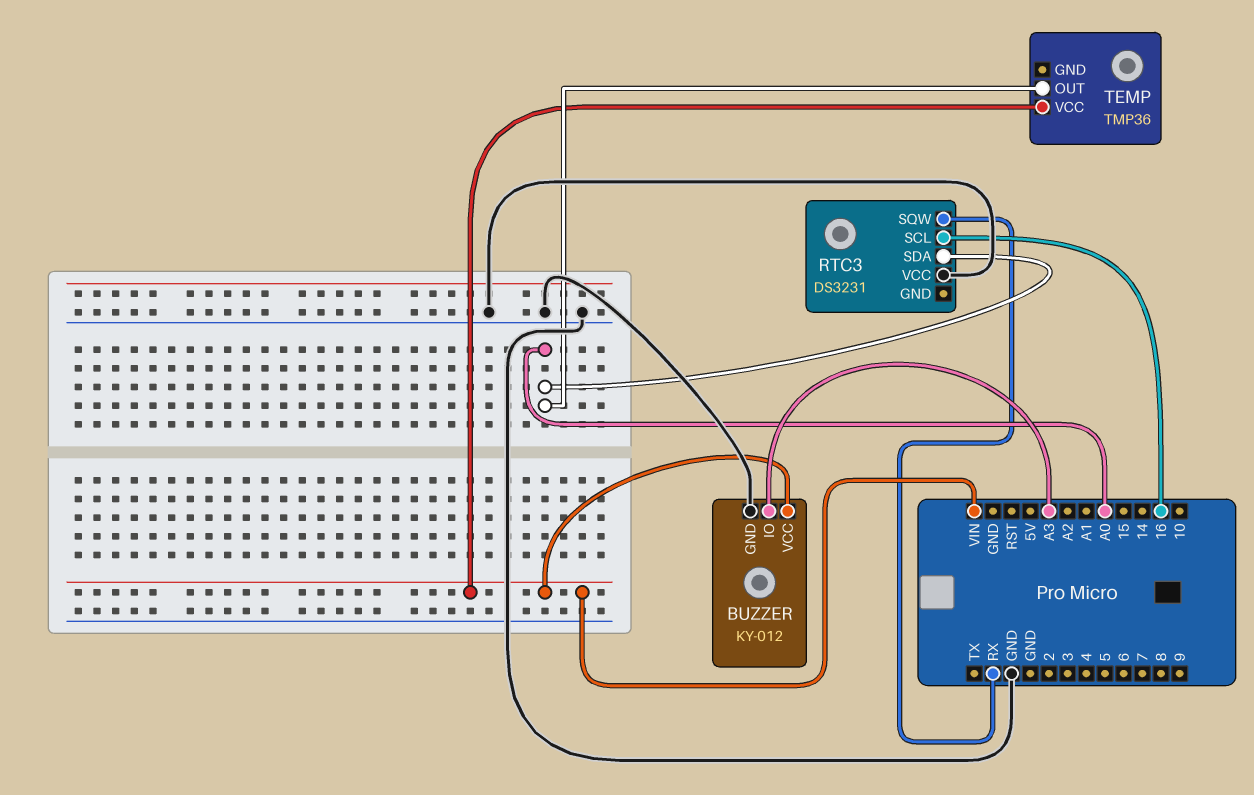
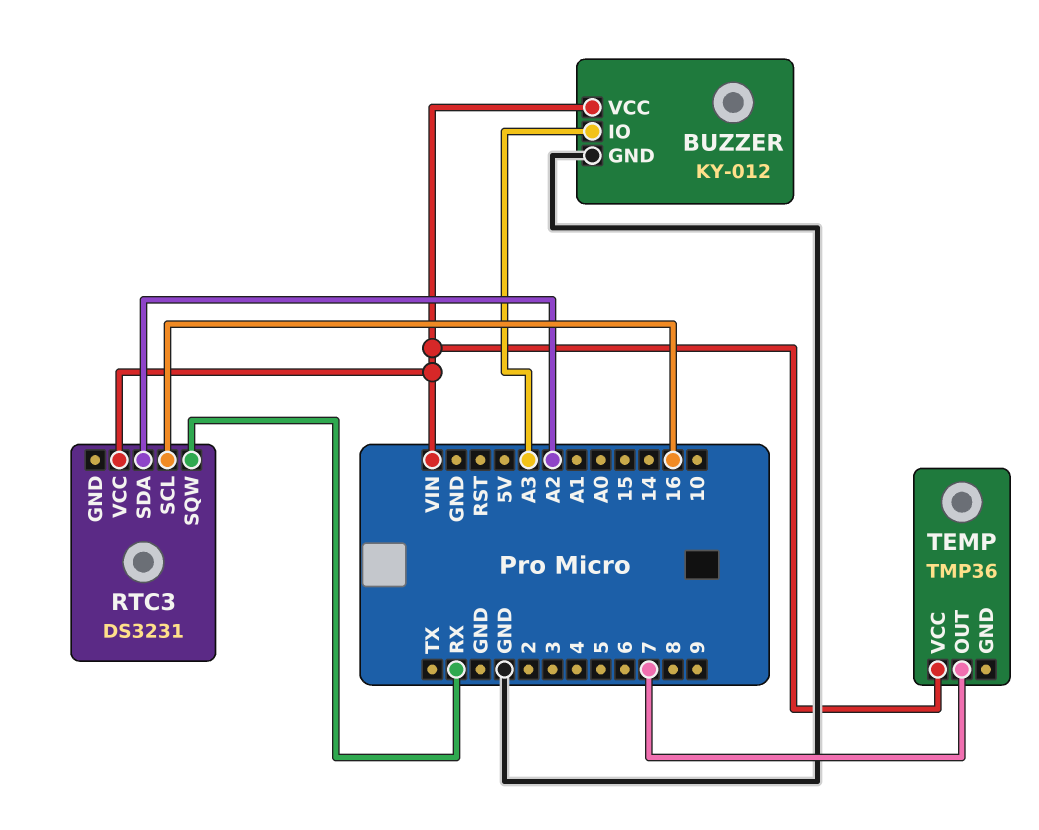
RTC3 pin SDA: A0 -> A2
RTC3 pin VCC: GND -> VIN
TEMP pin OUT: A0 -> 7

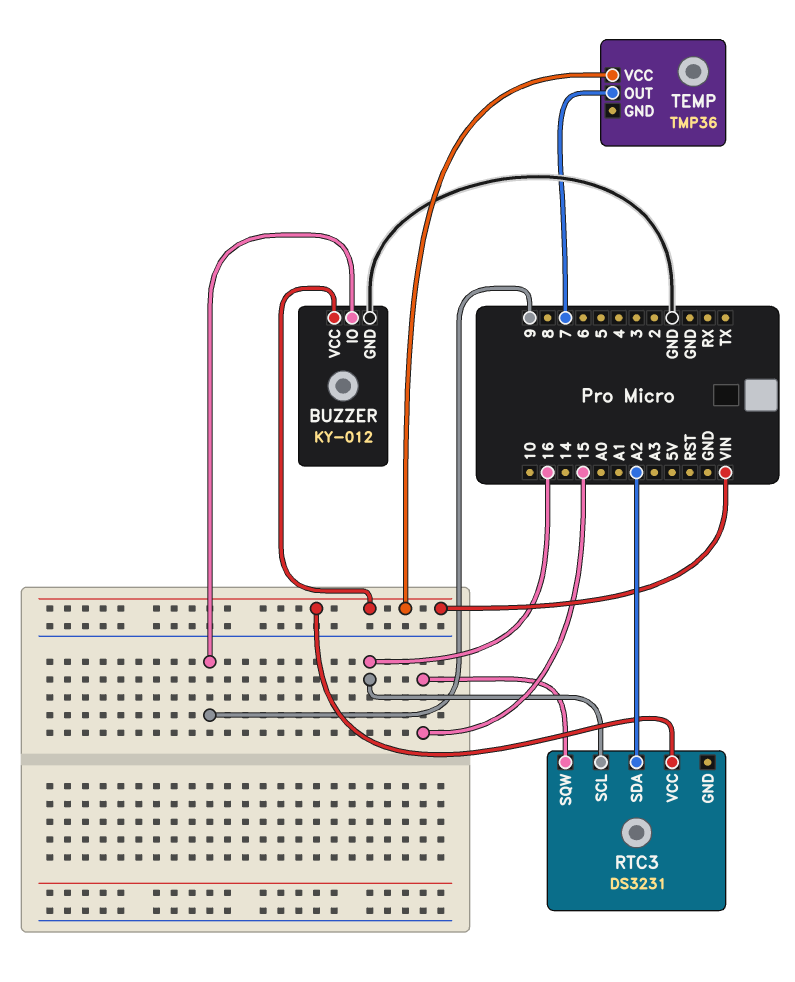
BUZZER pin IO: A3 -> 9
RTC3 pin SQW: RX -> 15

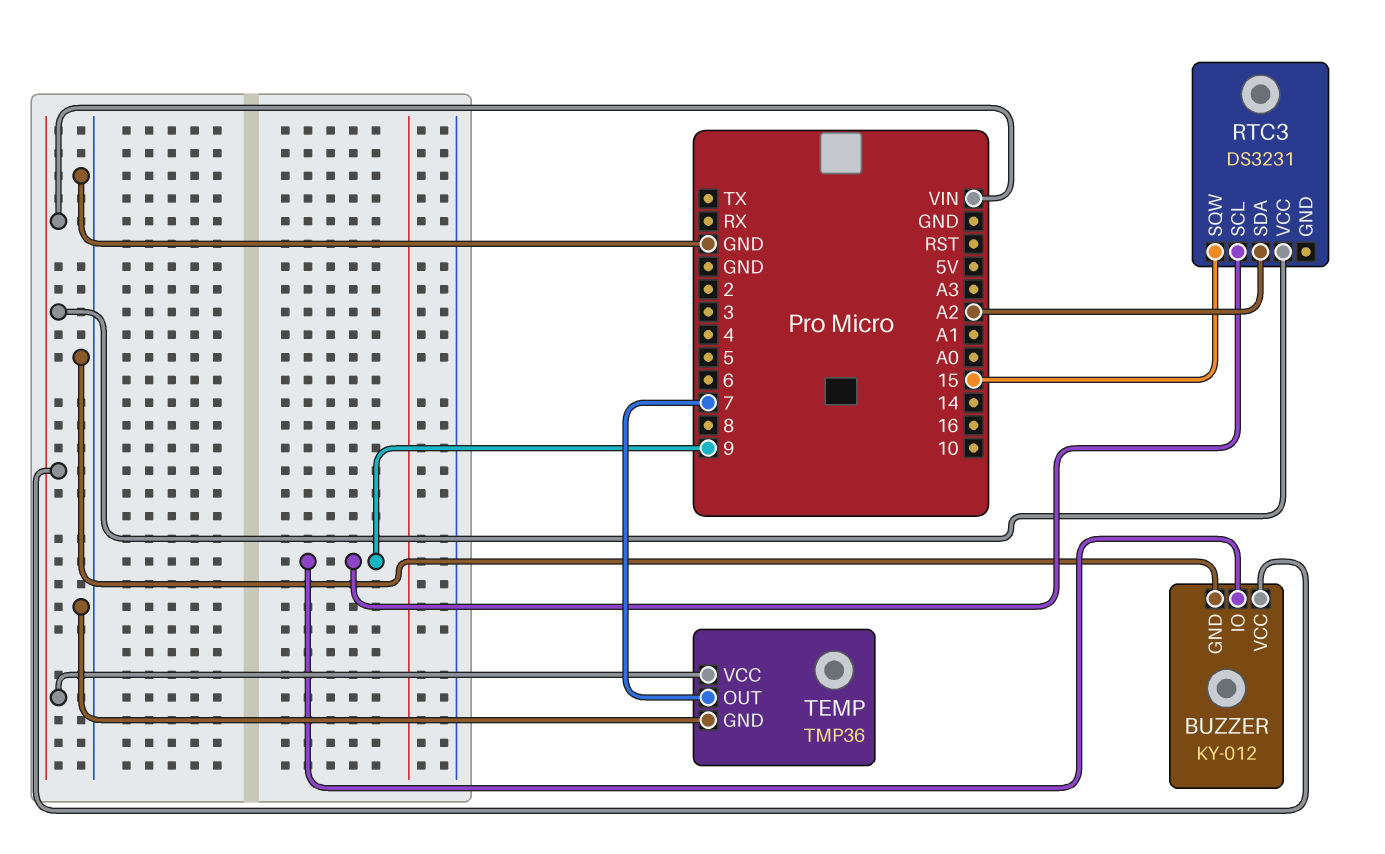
RTC3 pin SCL: 16 -> 9
TEMP pin GND: none -> GND

